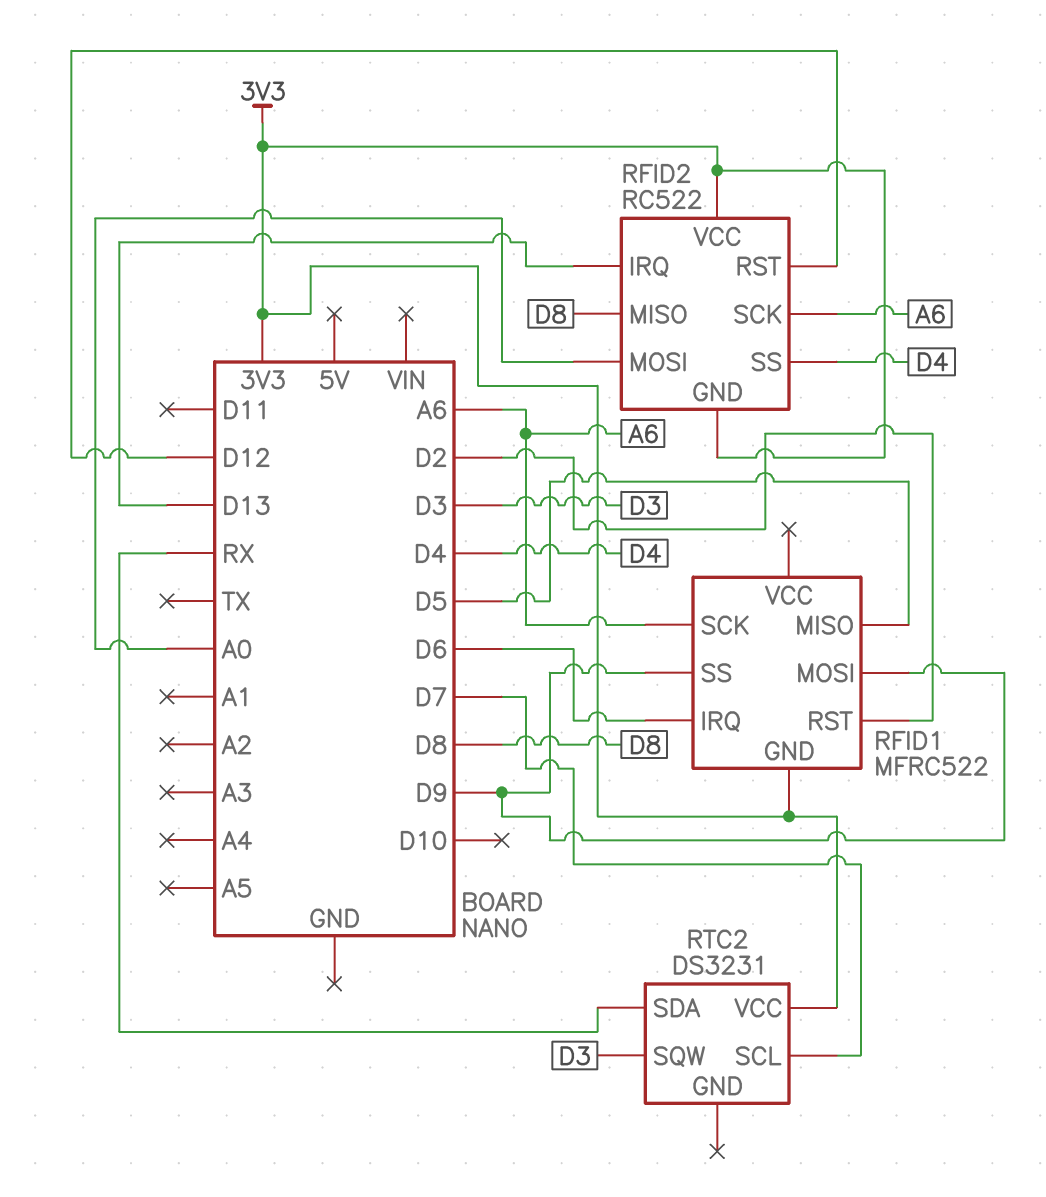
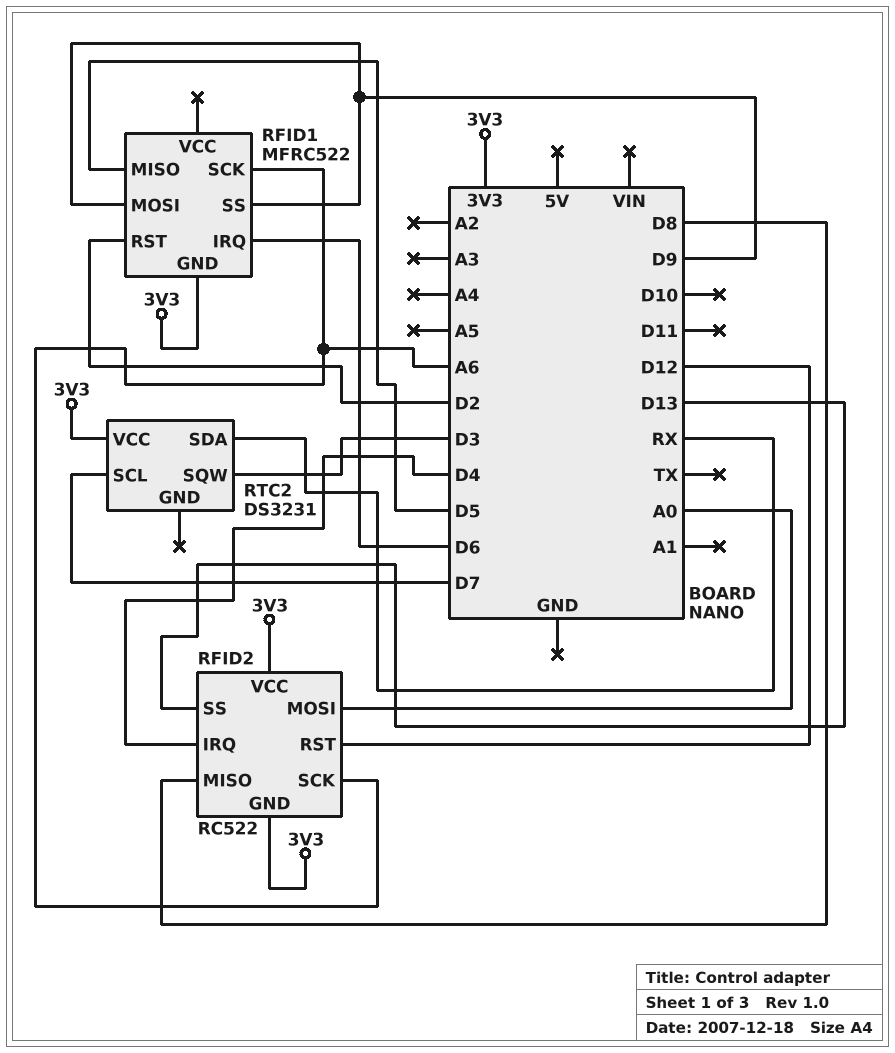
RFID2 pin IRQ: D13 -> D4
RFID2 pin SS: D4 -> D13

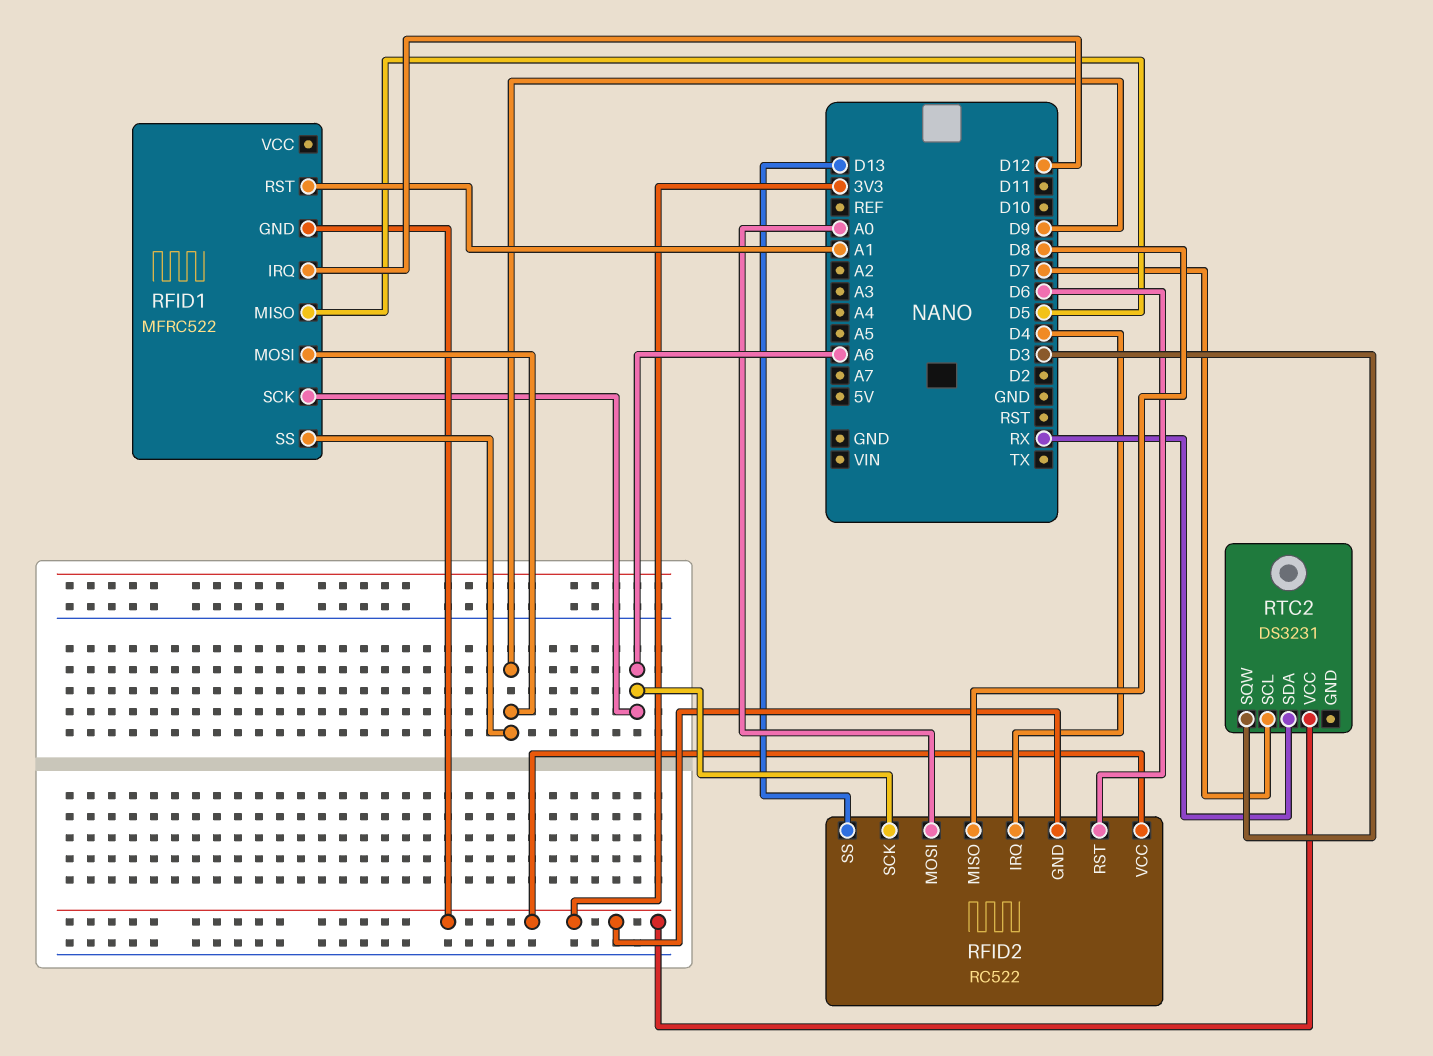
RFID1 pin IRQ: D6 -> D12
RFID1 pin RST: D2 -> A1
RFID2 pin RST: D12 -> D6

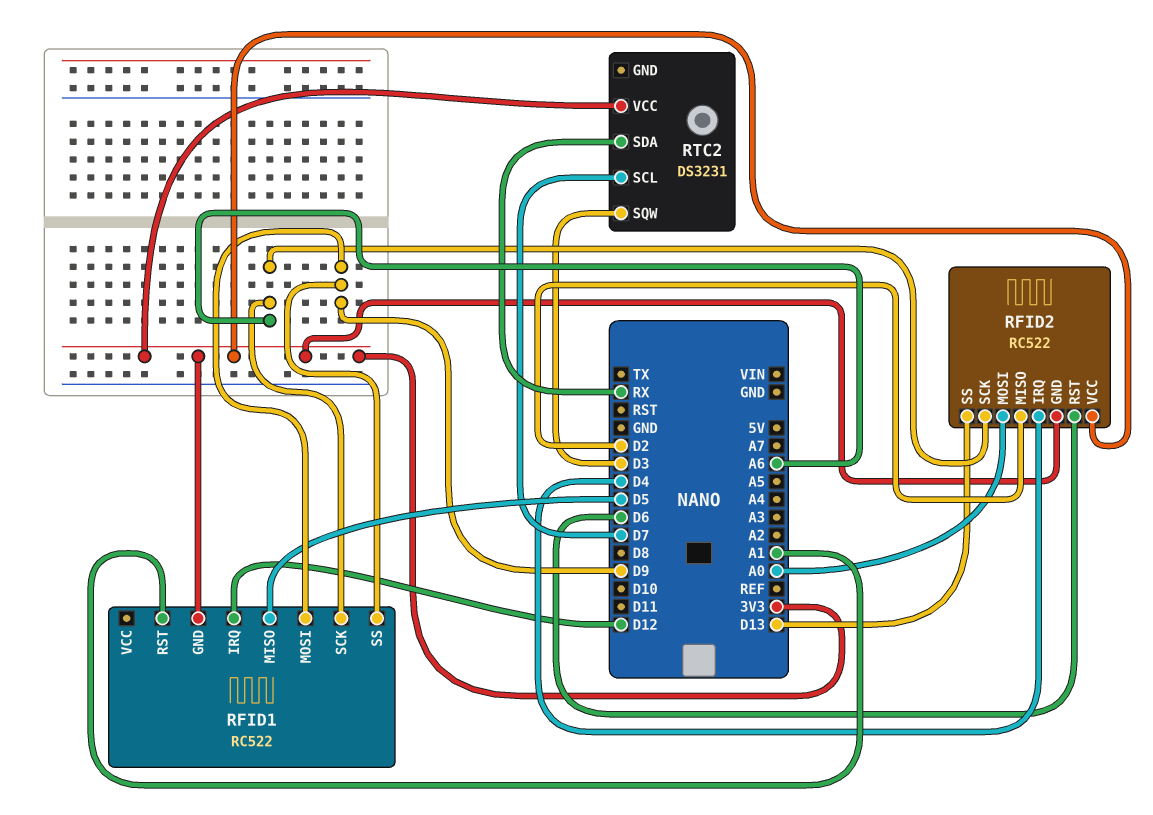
RFID1: MFRC522 -> RC522
RFID2 pin MISO: D8 -> D2

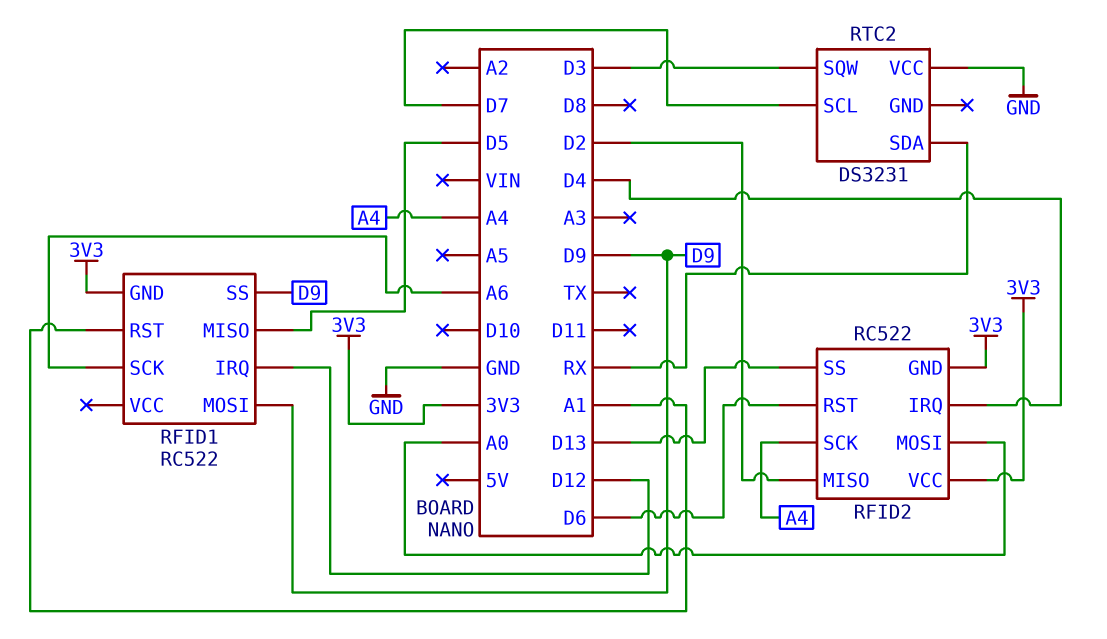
RFID2 pin SCK: A6 -> A4
RTC2 pin VCC: 3V3 -> GND

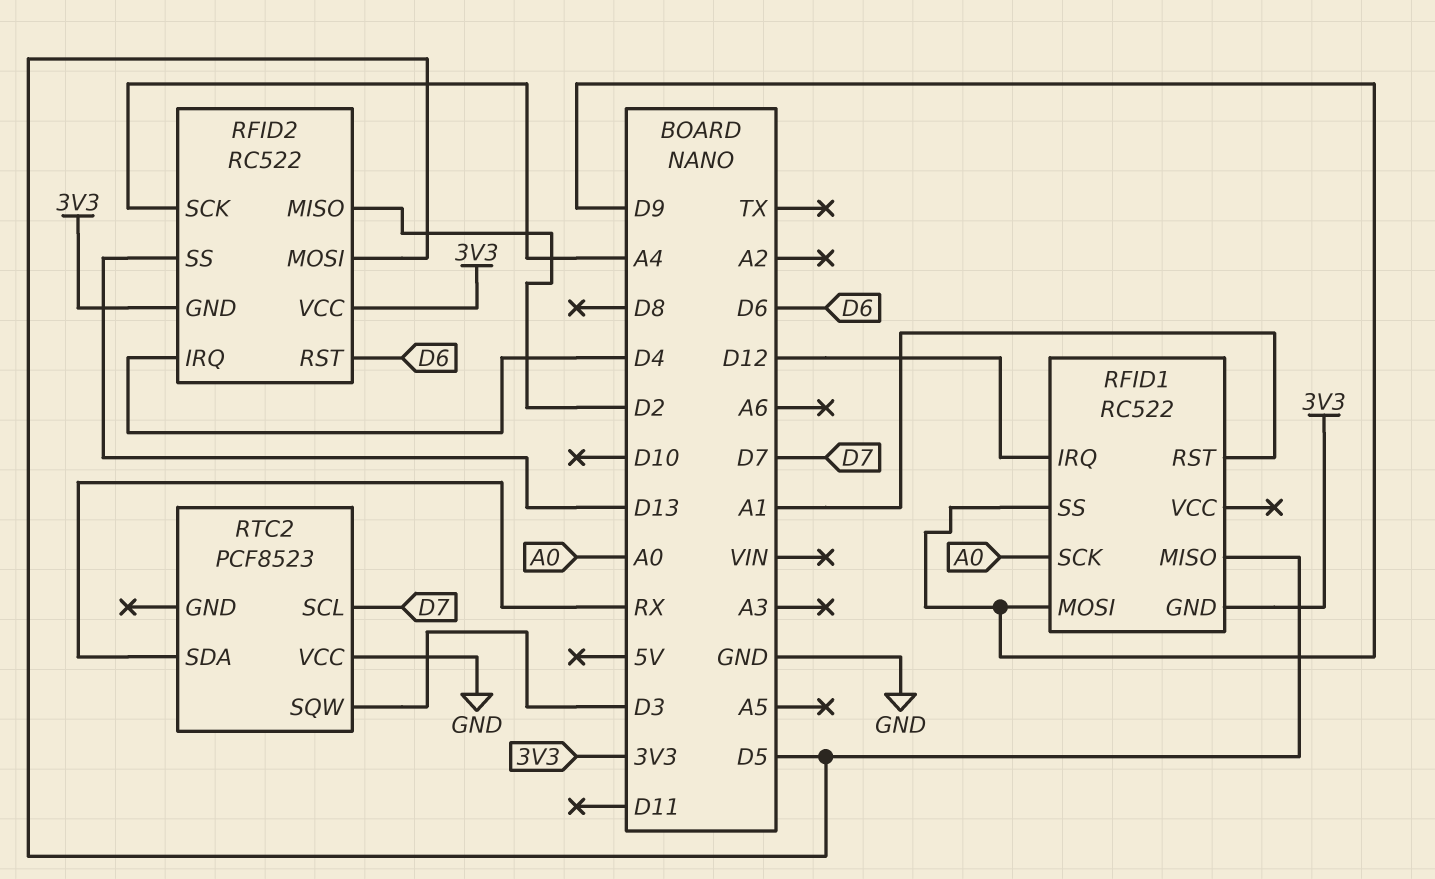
RFID1 pin SCK: A6 -> A0
RFID2 pin MOSI: A0 -> D5
RTC2: DS3231 -> PCF8523

